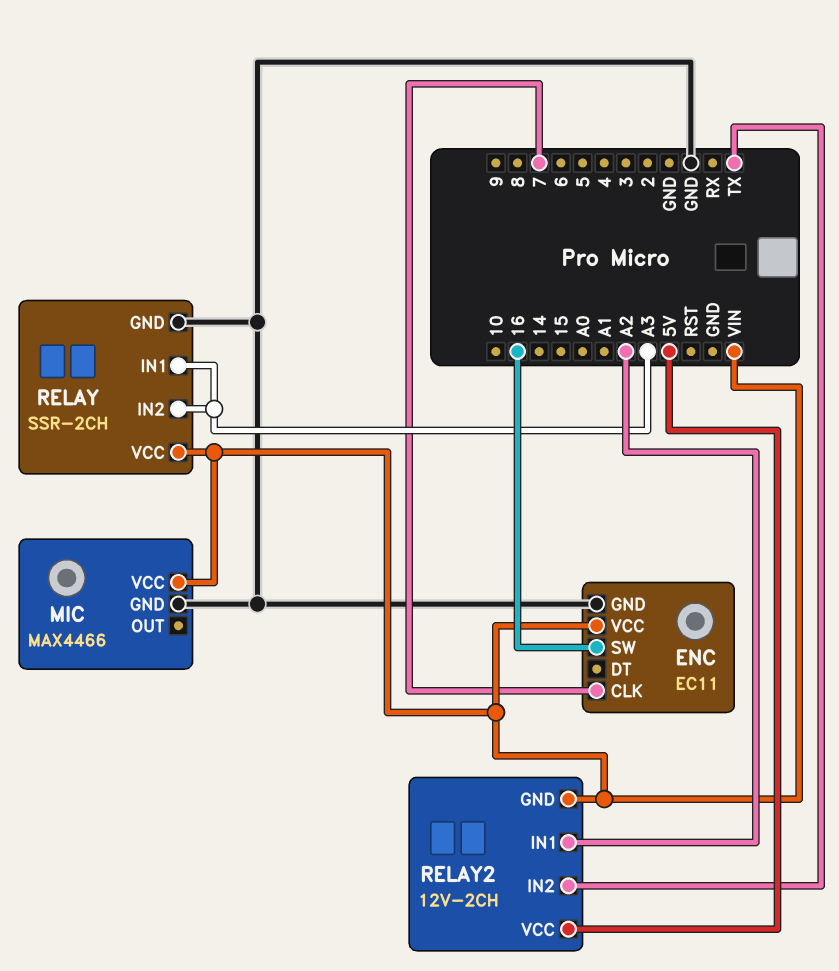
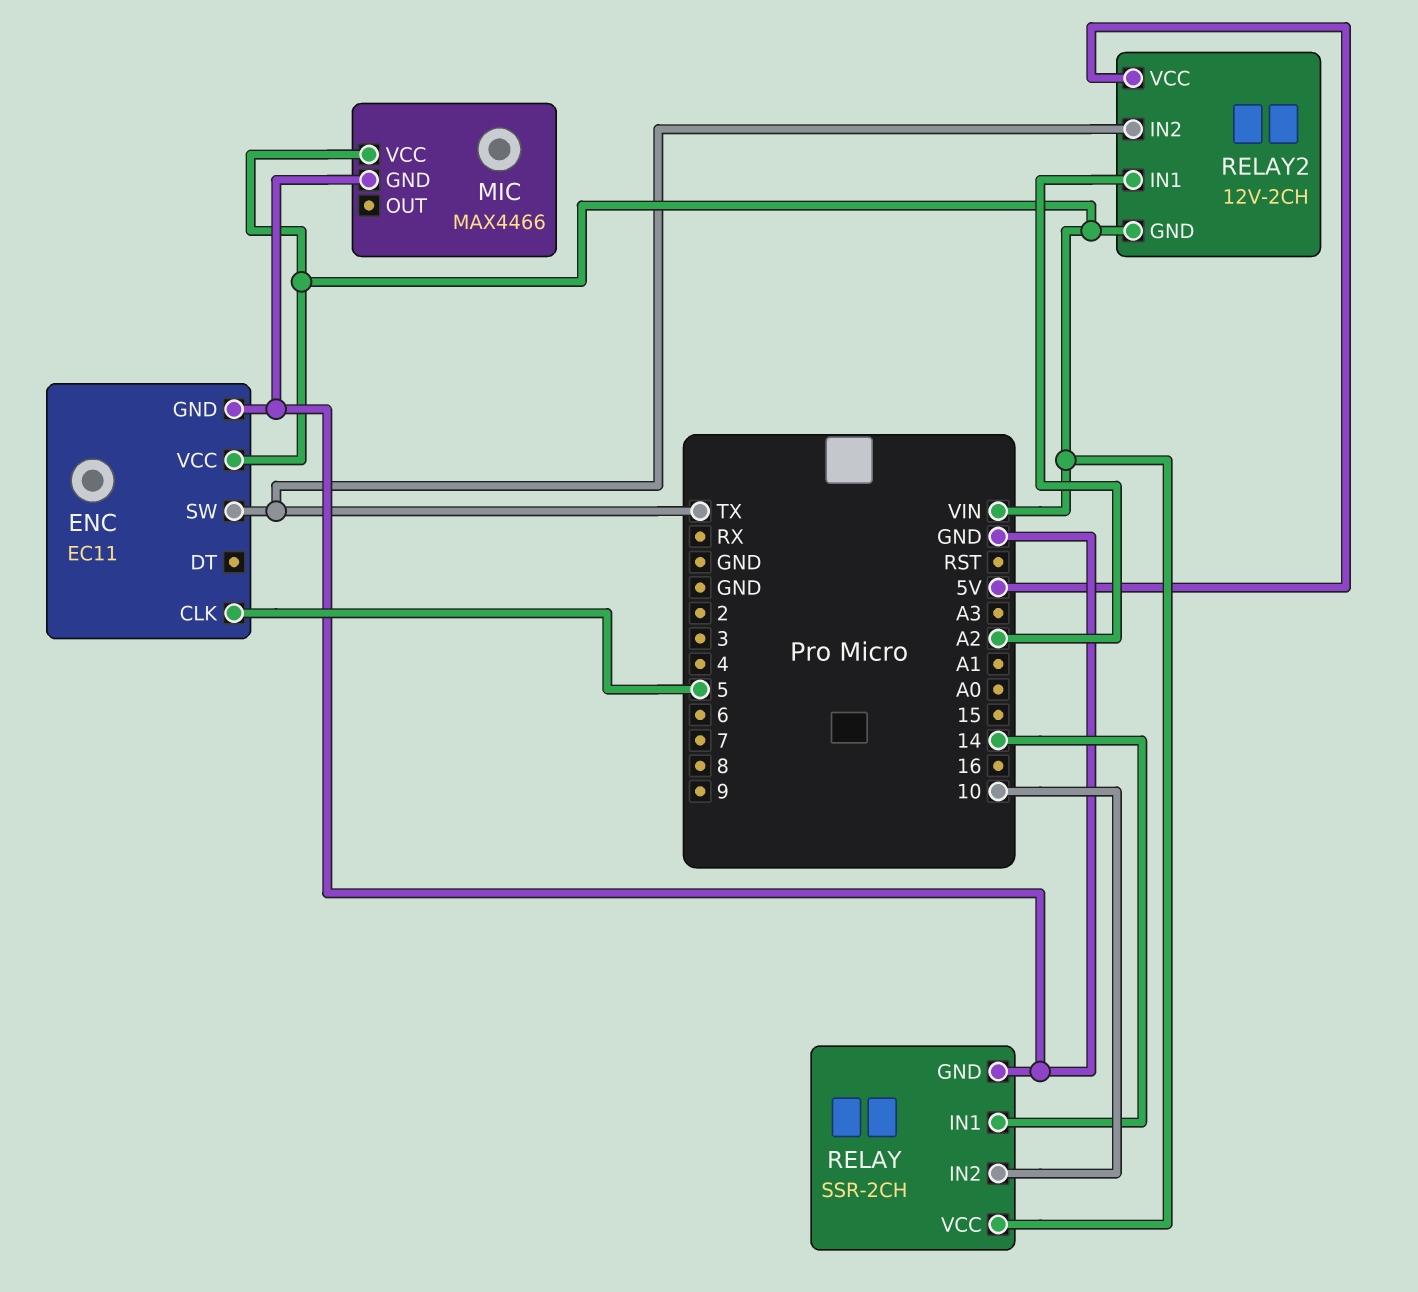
ENC pin CLK: 7 -> 5
ENC pin SW: 16 -> TX
RELAY pin IN1: A3 -> 14
RELAY pin IN2: A3 -> 10

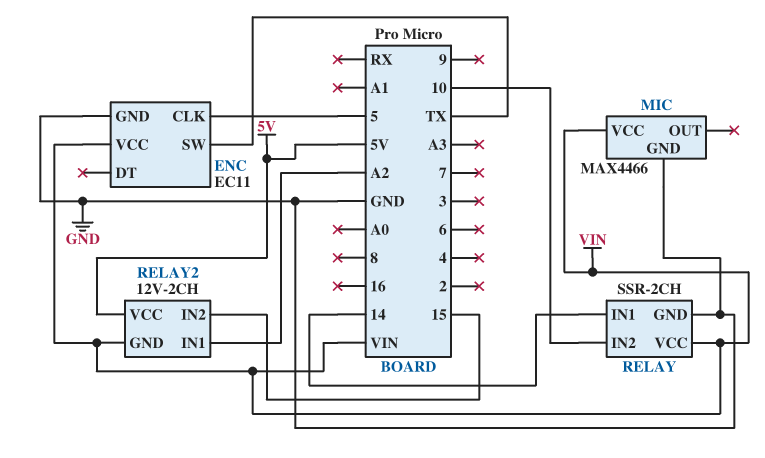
RELAY2 pin IN2: TX -> 15

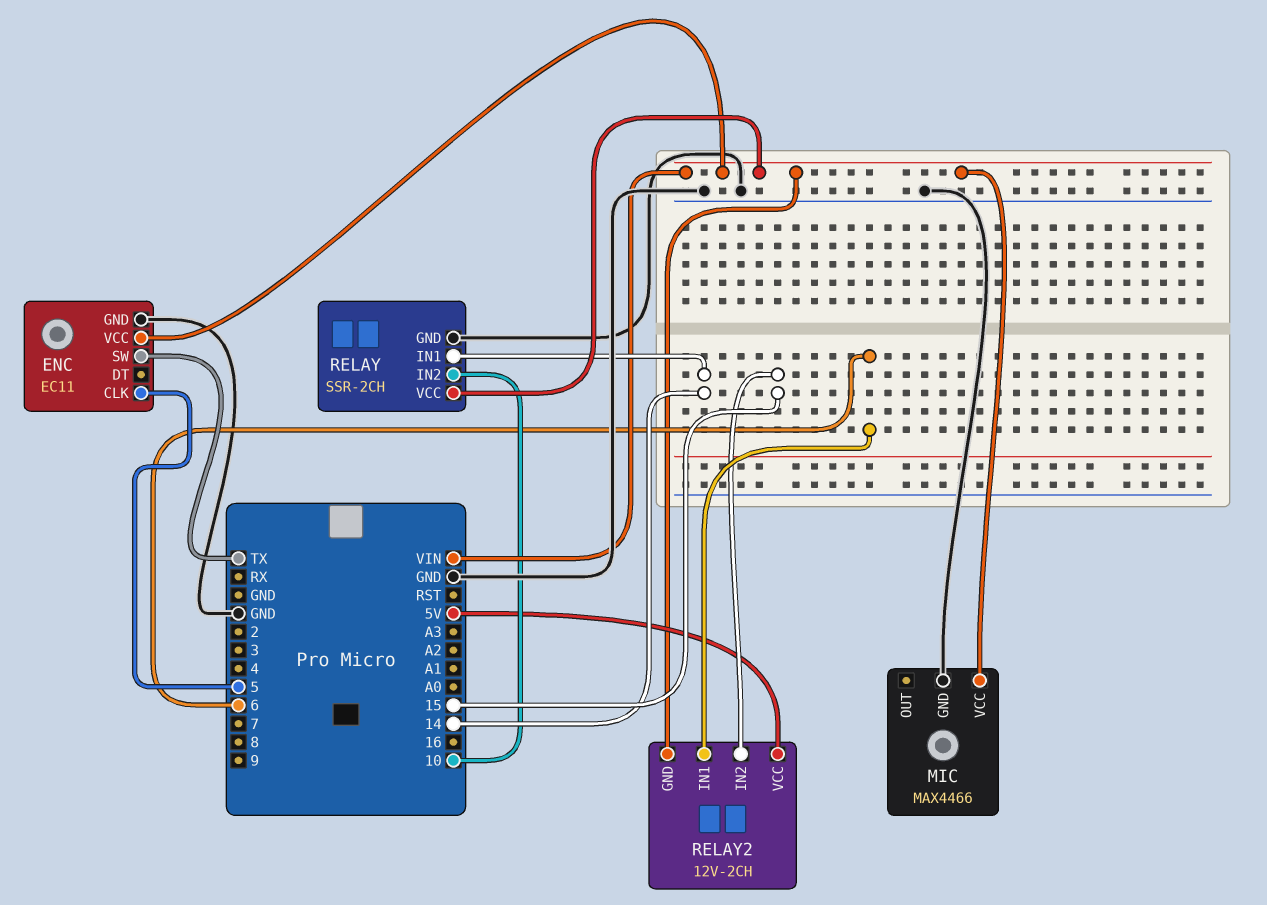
RELAY2 pin IN1: A2 -> 6

